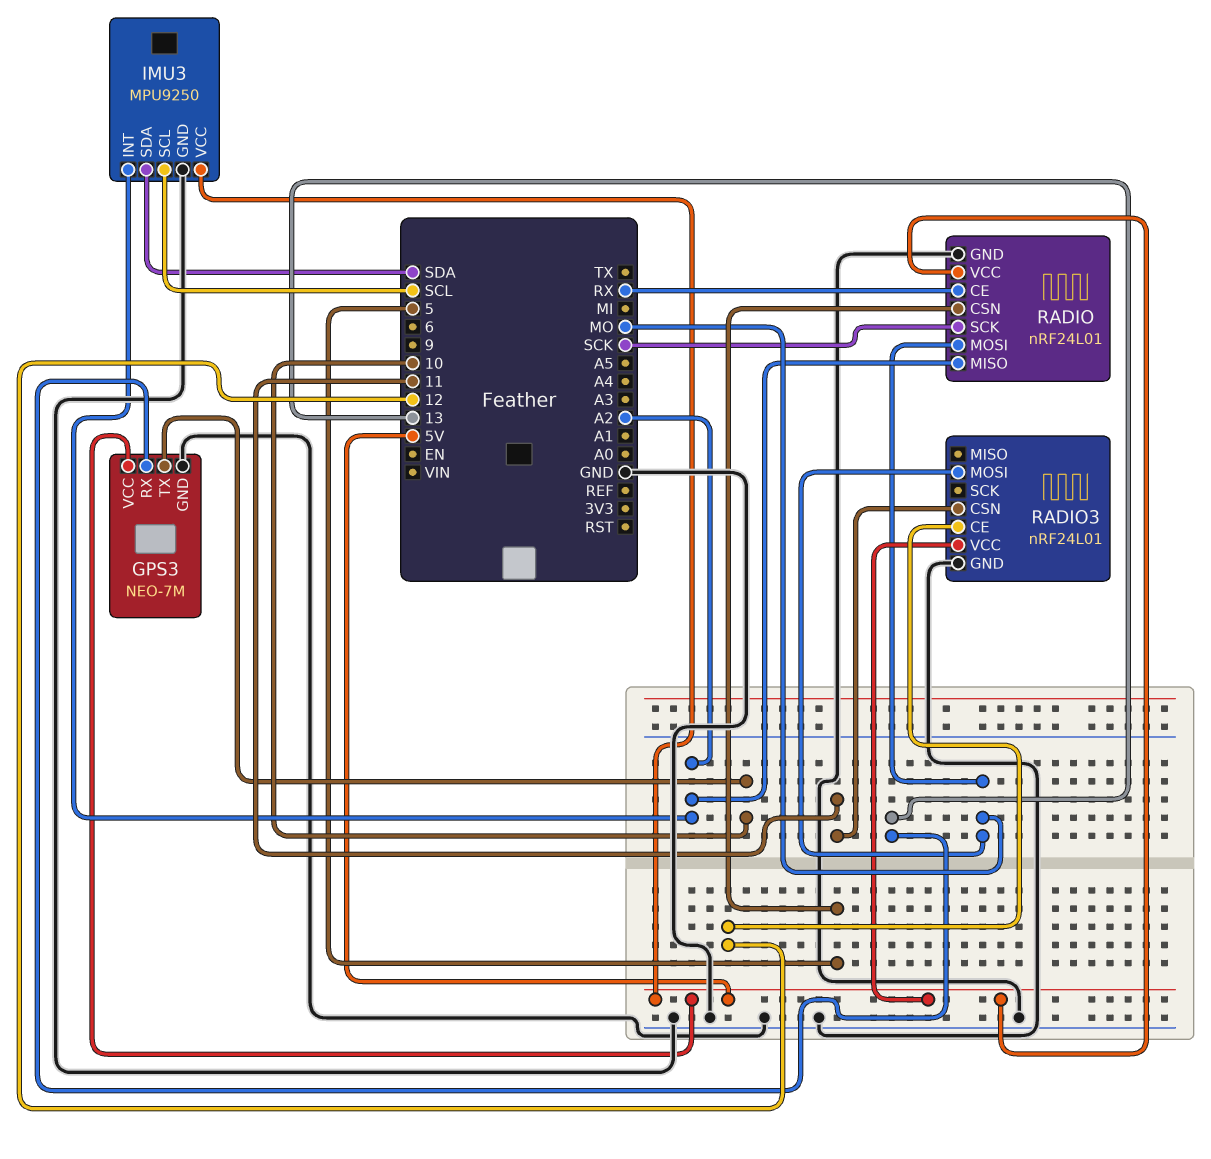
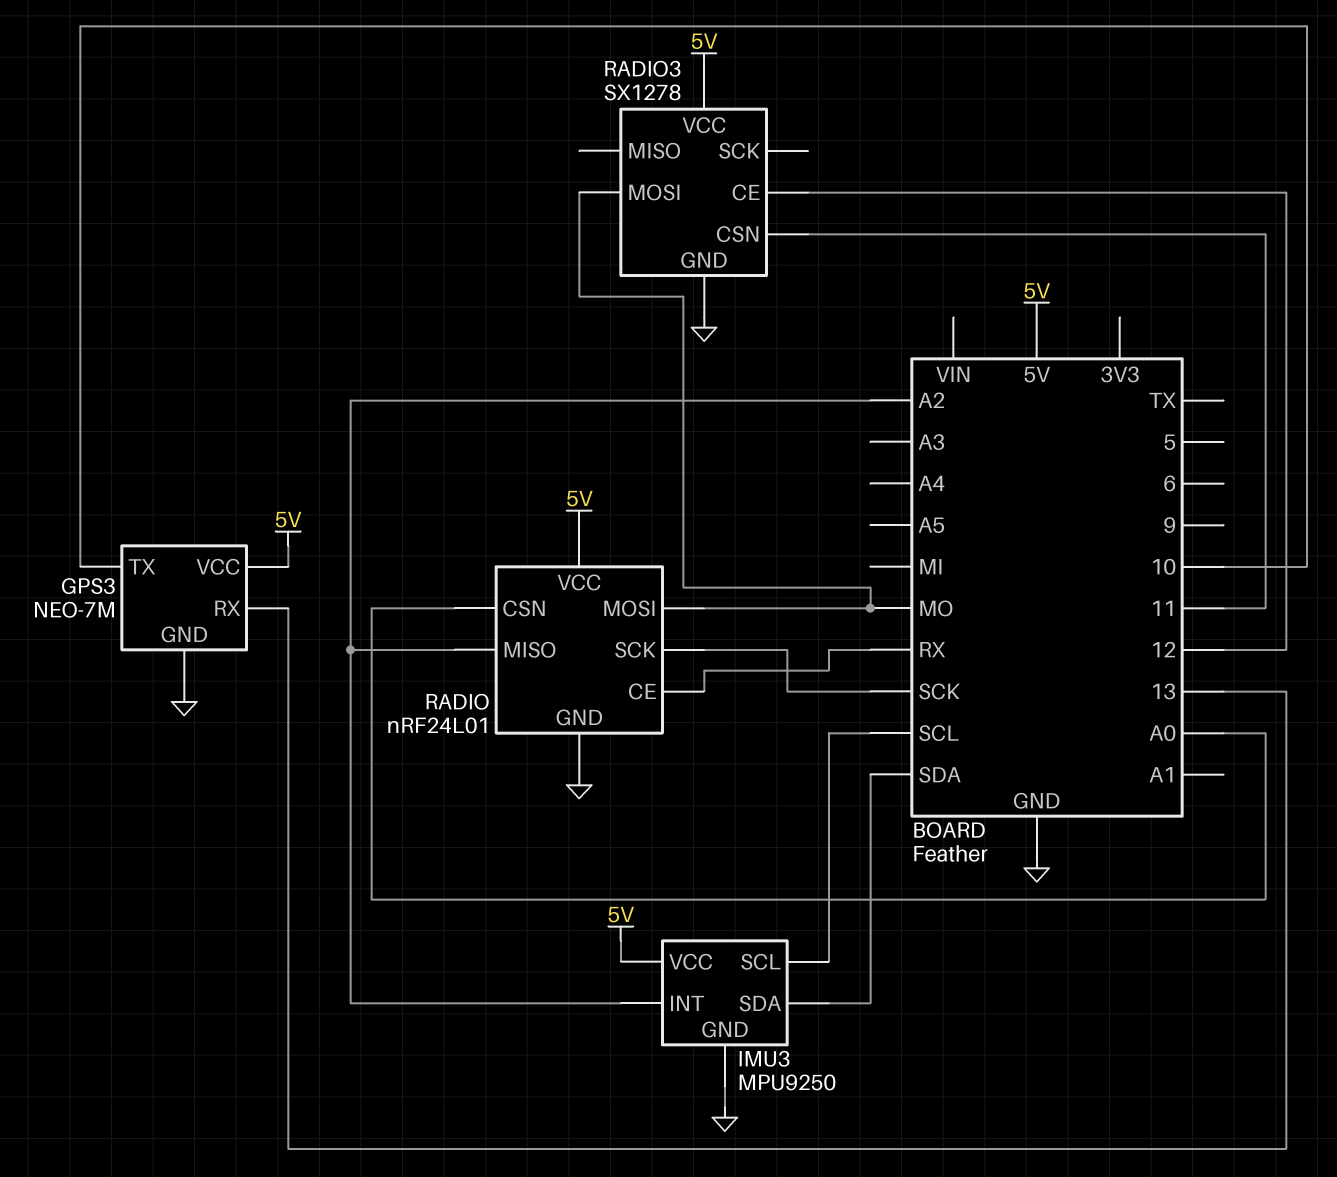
RADIO pin CSN: 5 -> A0
RADIO3: nRF24L01 -> SX1278

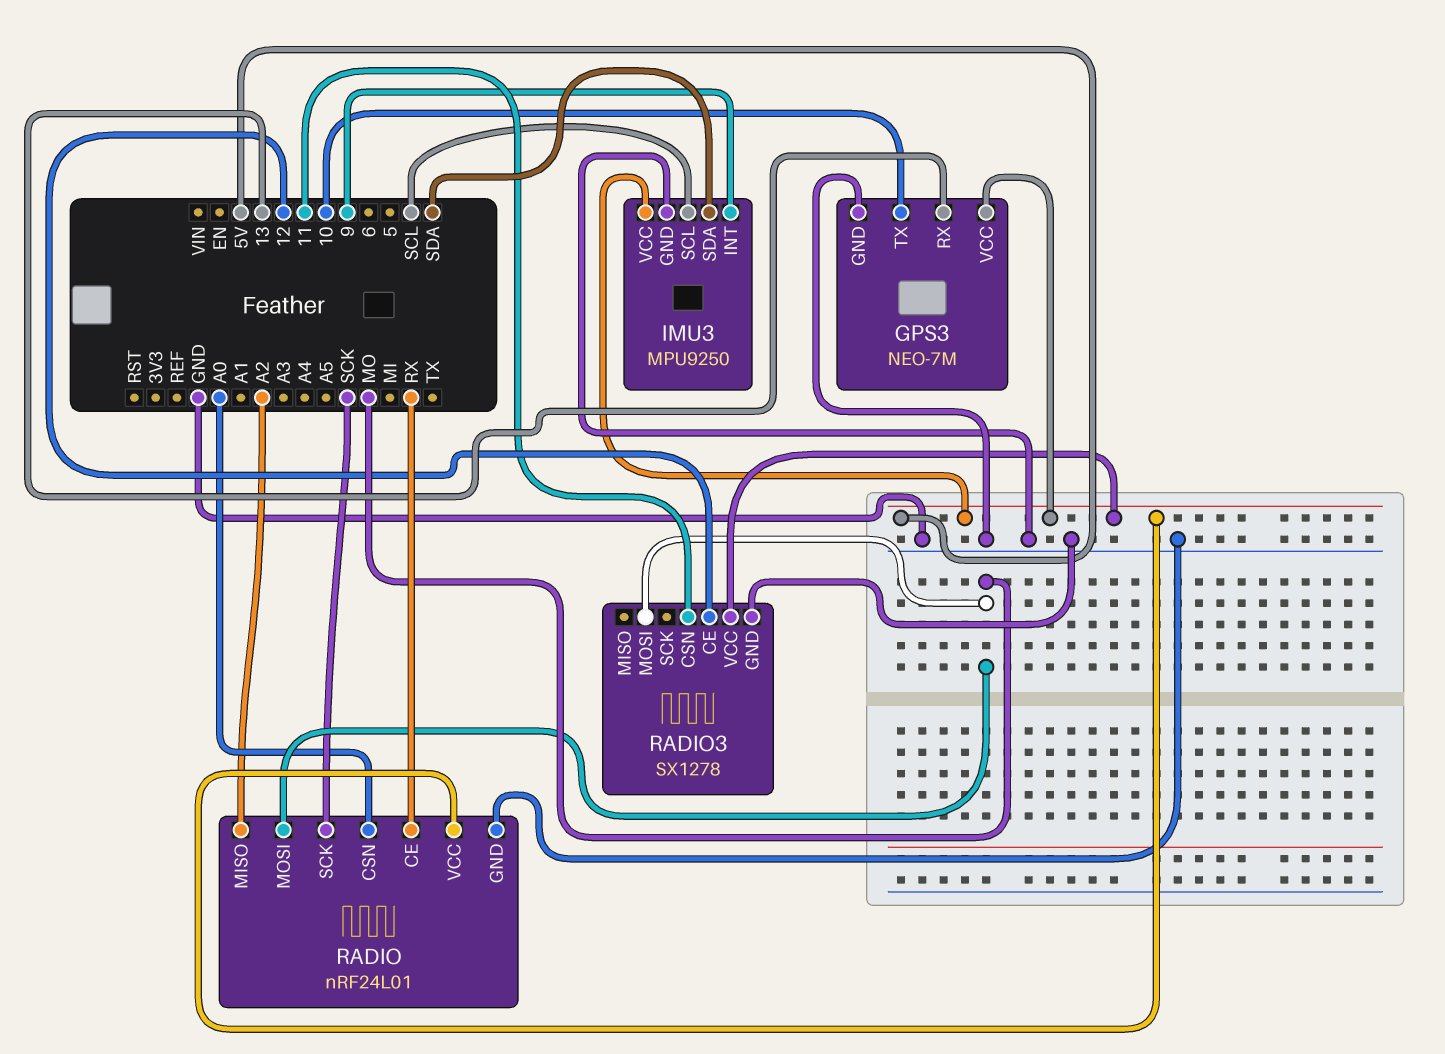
IMU3 pin INT: A2 -> 9

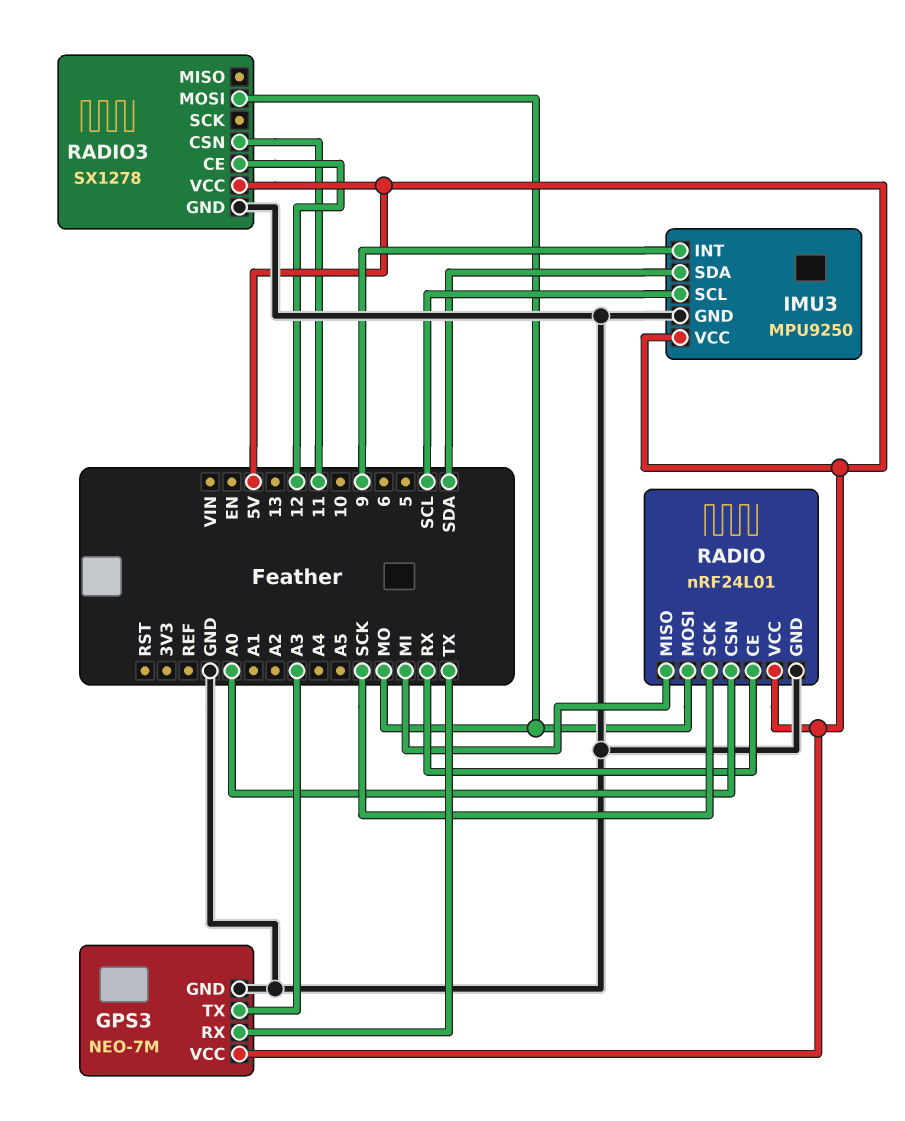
GPS3 pin RX: 13 -> TX
GPS3 pin TX: 10 -> A3
RADIO pin MISO: A2 -> MI

